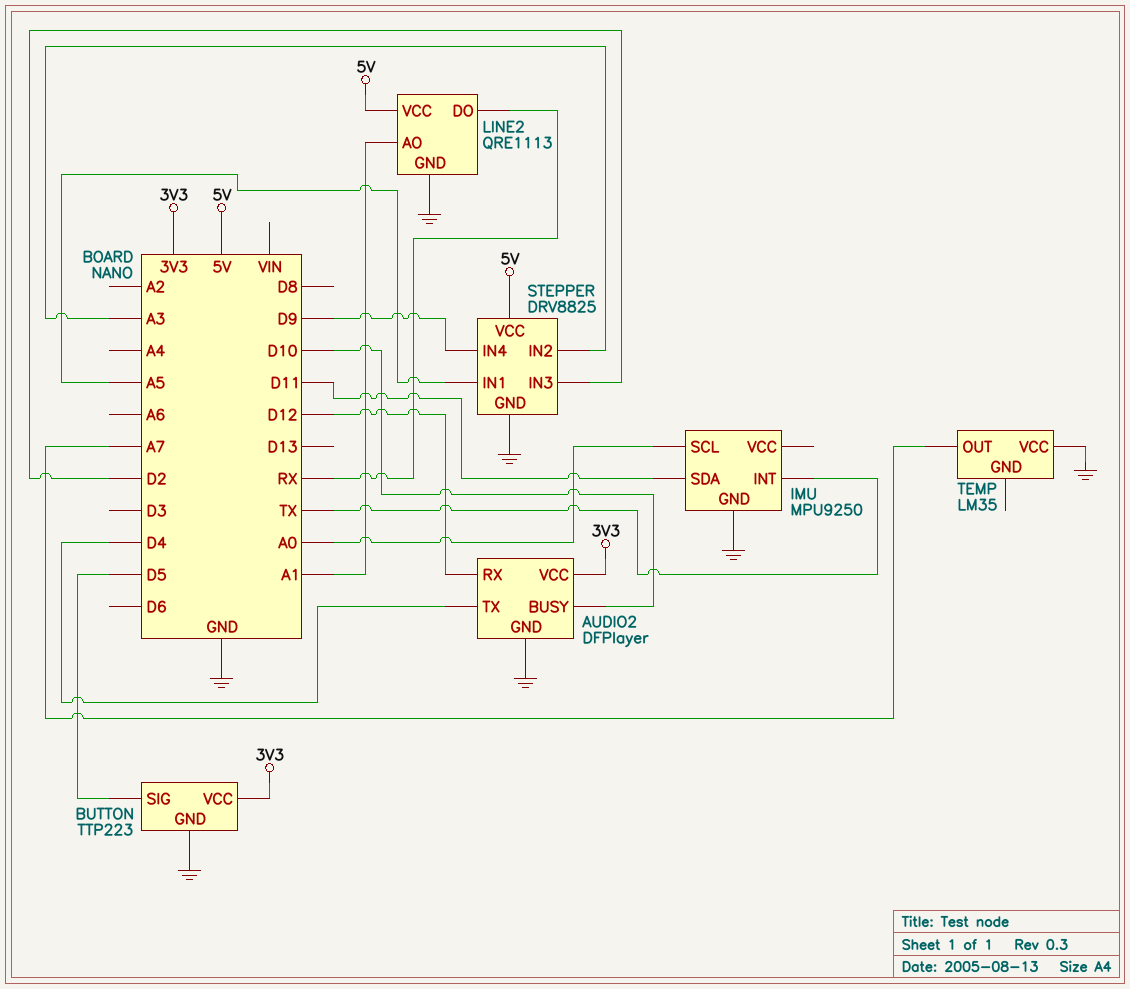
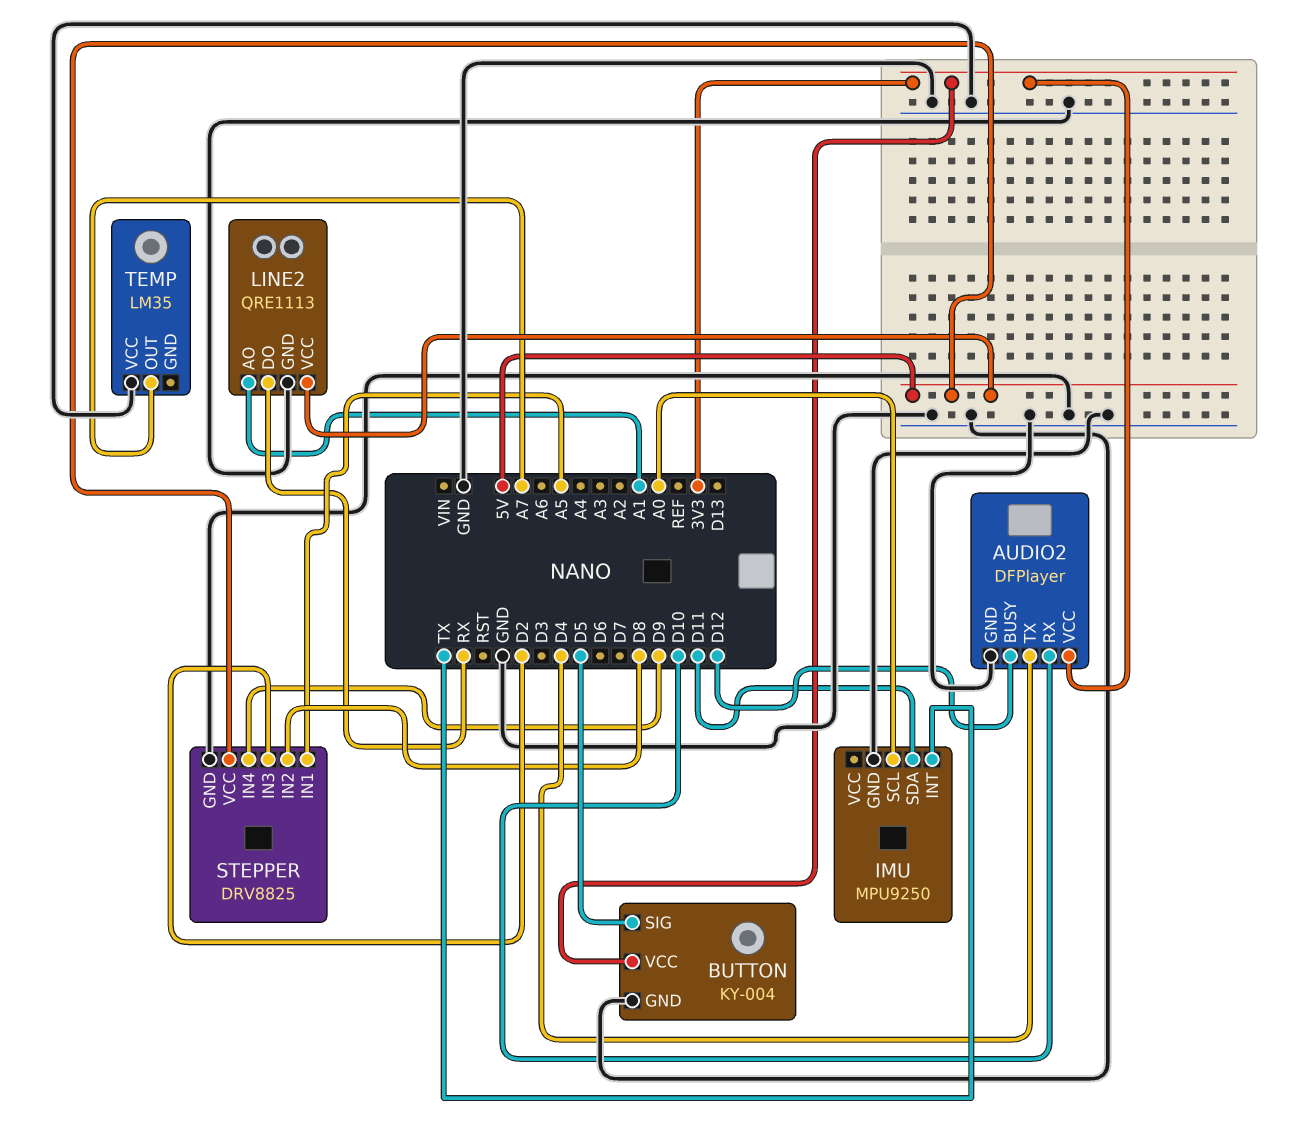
AUDIO2 pin BUSY: D10 -> D12
AUDIO2 pin RX: D12 -> D10
BUTTON: TTP223 -> KY-004
STEPPER pin IN2: A3 -> D8

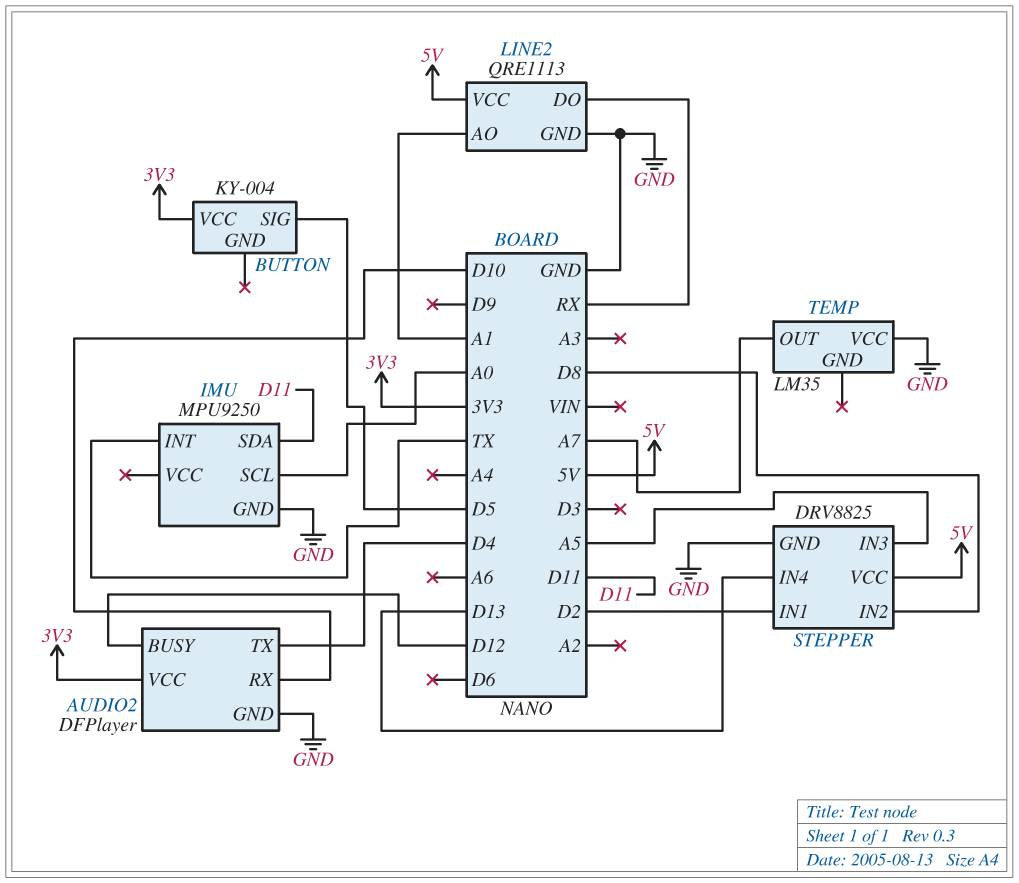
BUTTON pin GND: GND -> none
STEPPER pin IN1: A5 -> D2
STEPPER pin IN3: D2 -> A5
STEPPER pin IN4: D9 -> D13

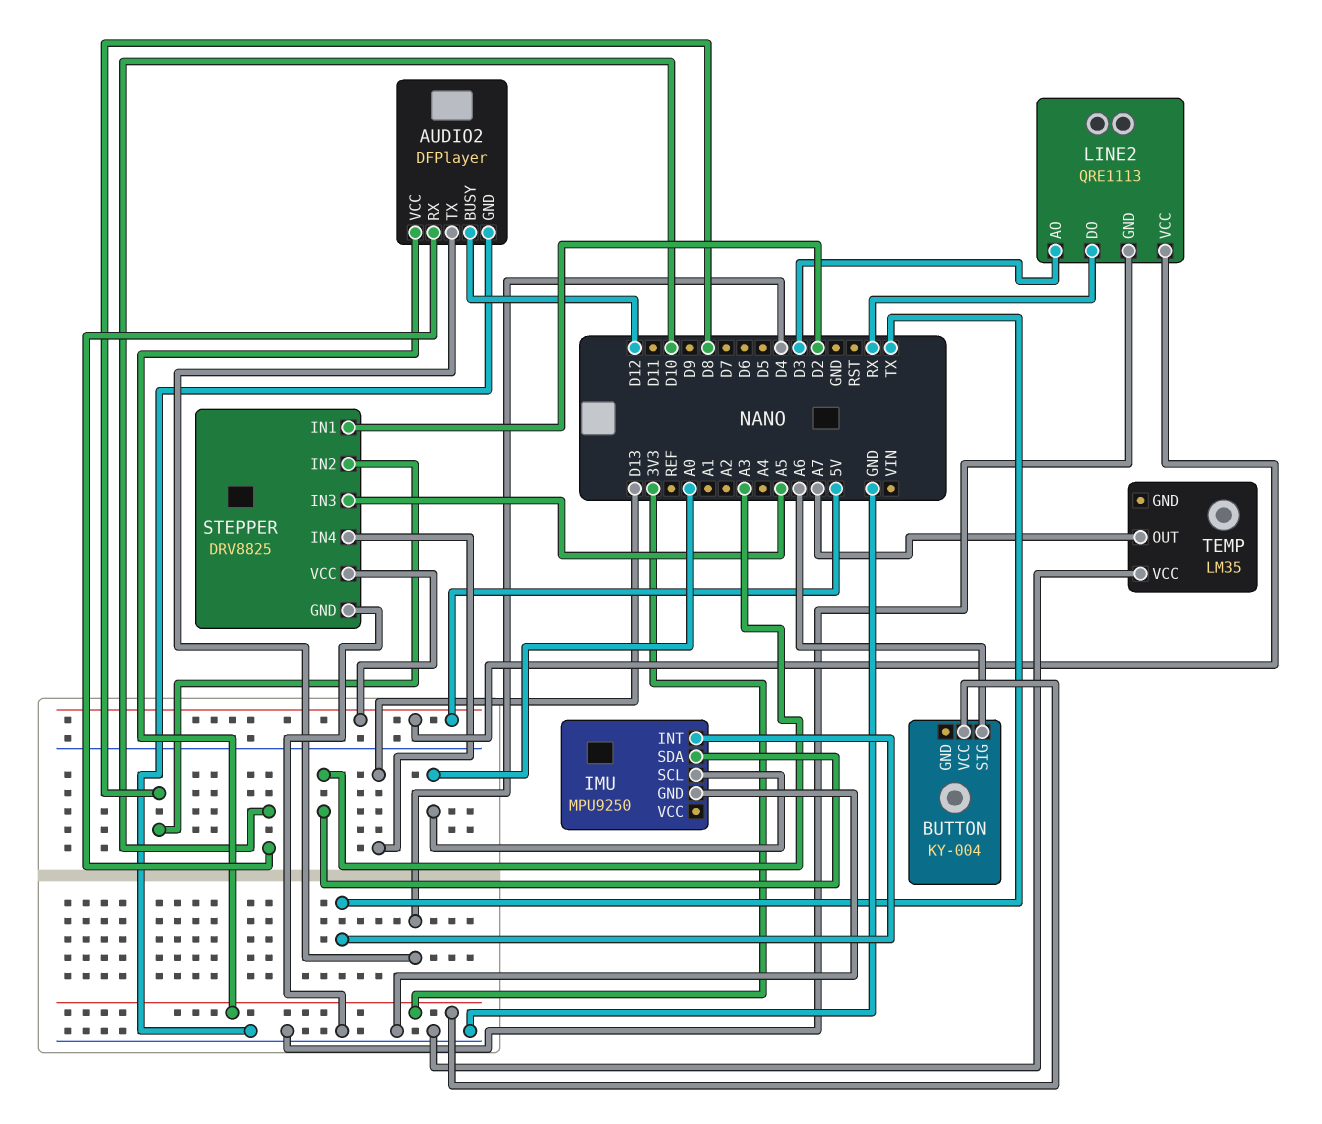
BUTTON pin SIG: D5 -> A6
IMU pin SDA: D11 -> A3
LINE2 pin AO: A1 -> D3

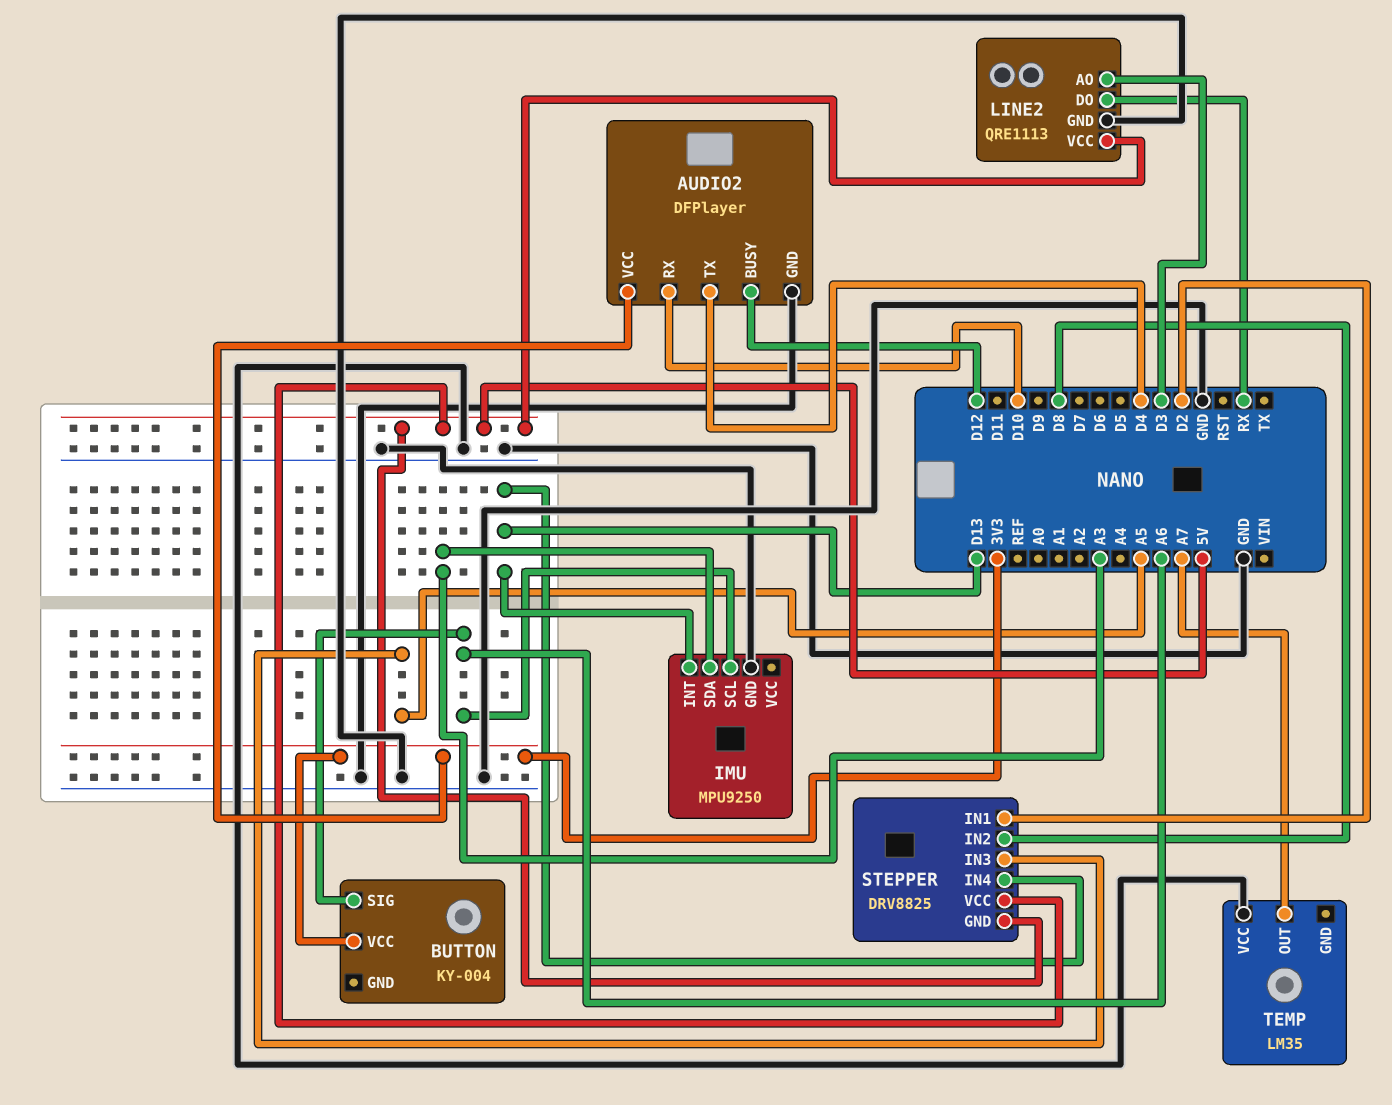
IMU pin INT: TX -> D13
IMU pin SCL: A0 -> A6
STEPPER pin GND: GND -> 5V

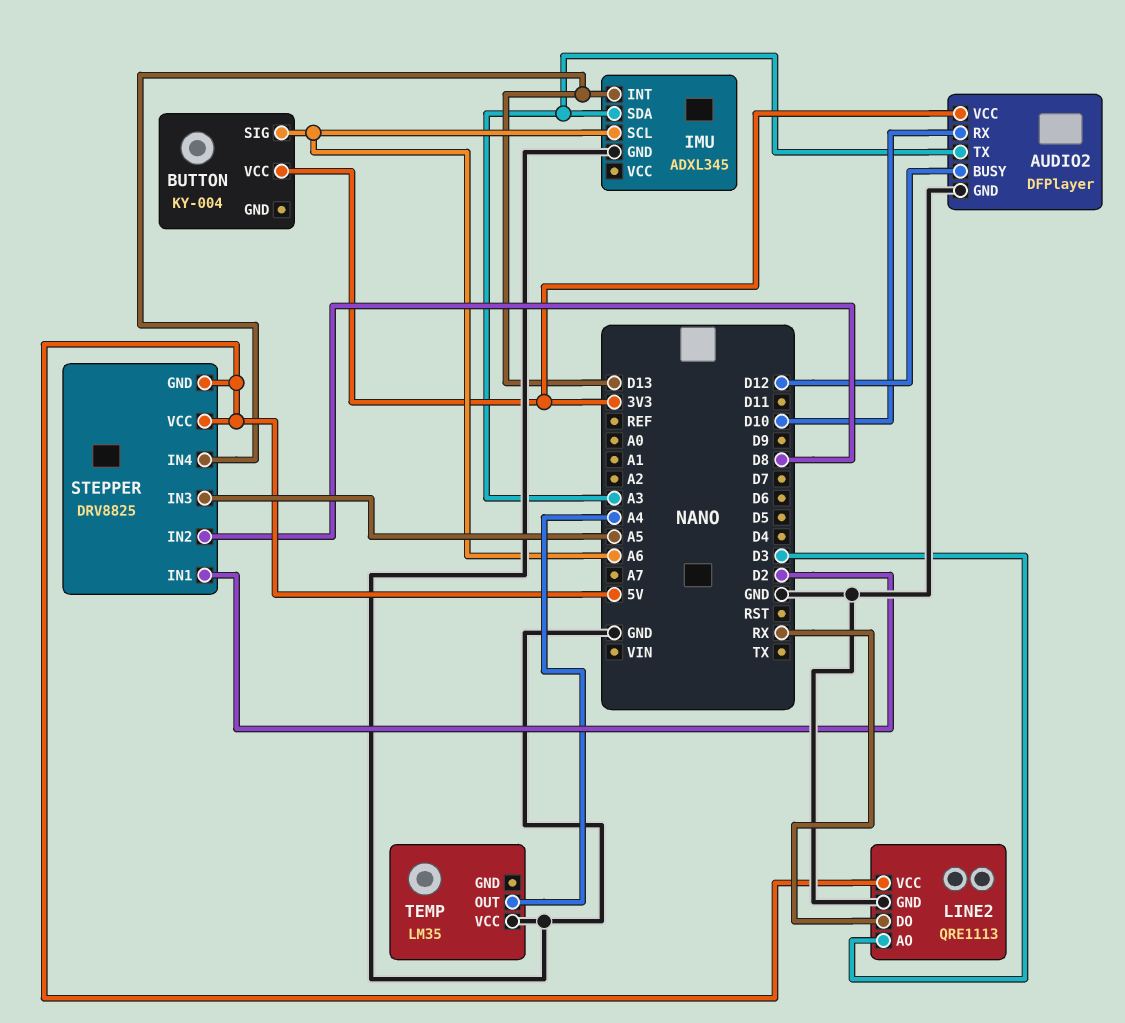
AUDIO2 pin TX: D4 -> A3
IMU: MPU9250 -> ADXL345
TEMP pin OUT: A7 -> A4

